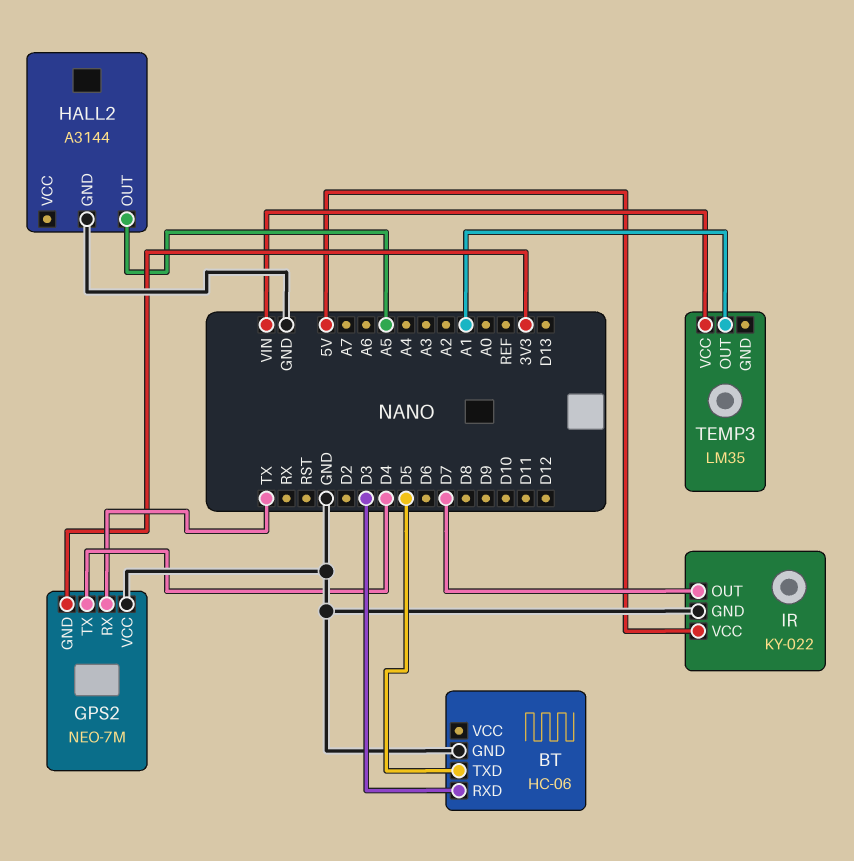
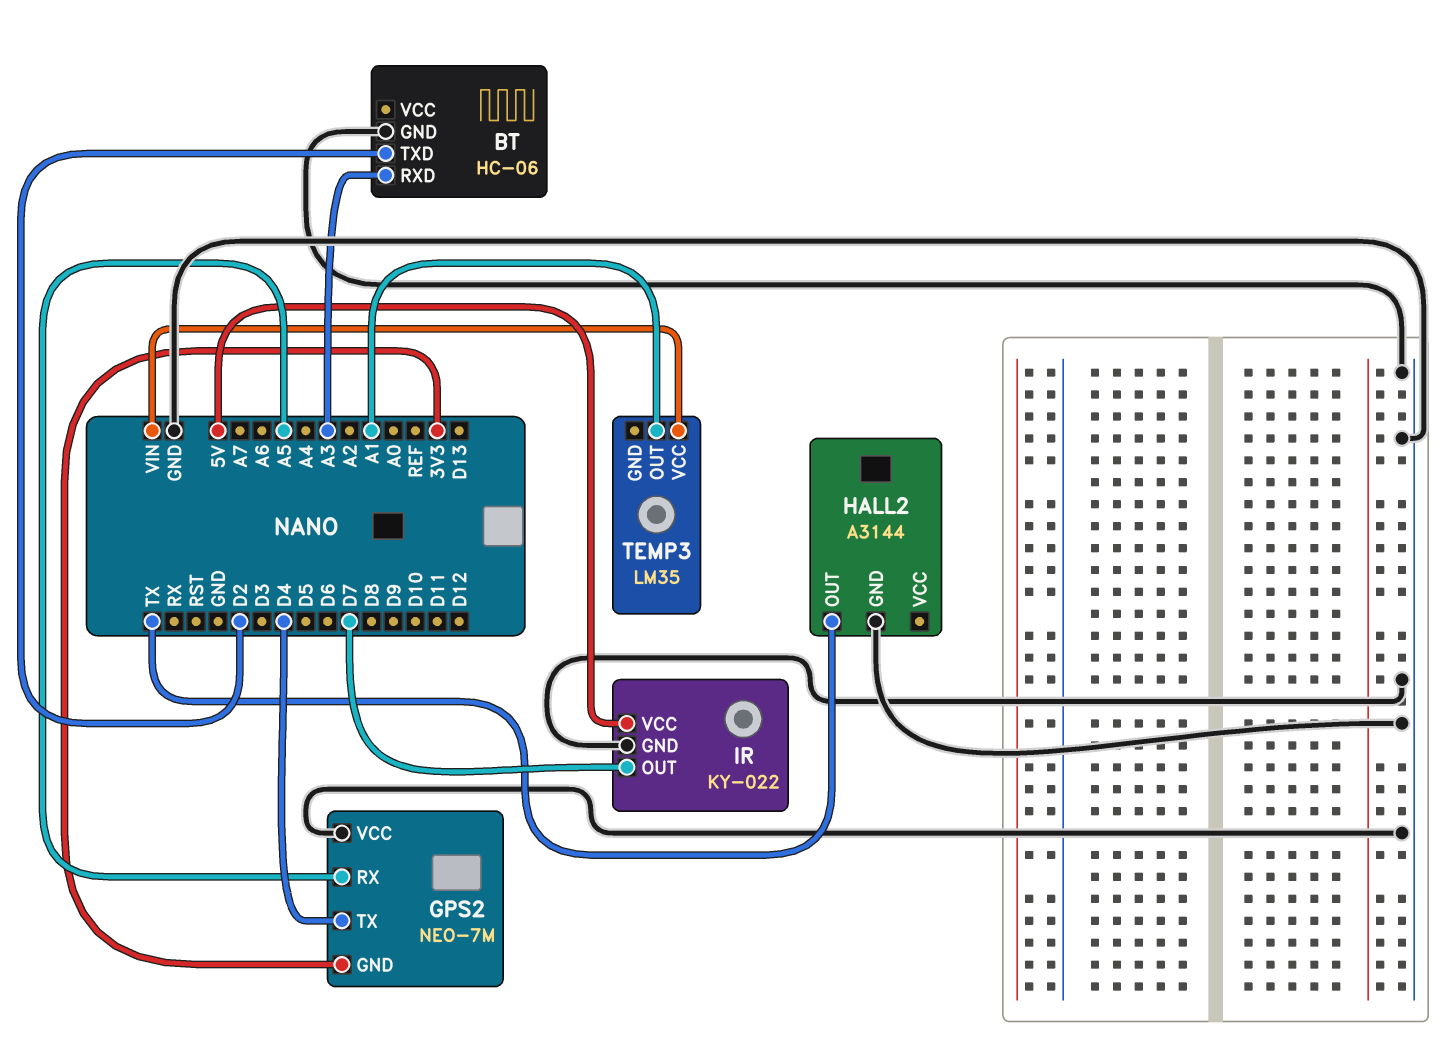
BT pin RXD: D3 -> A3
BT pin TXD: D5 -> D2
GPS2 pin RX: TX -> A5
HALL2 pin OUT: A5 -> TX

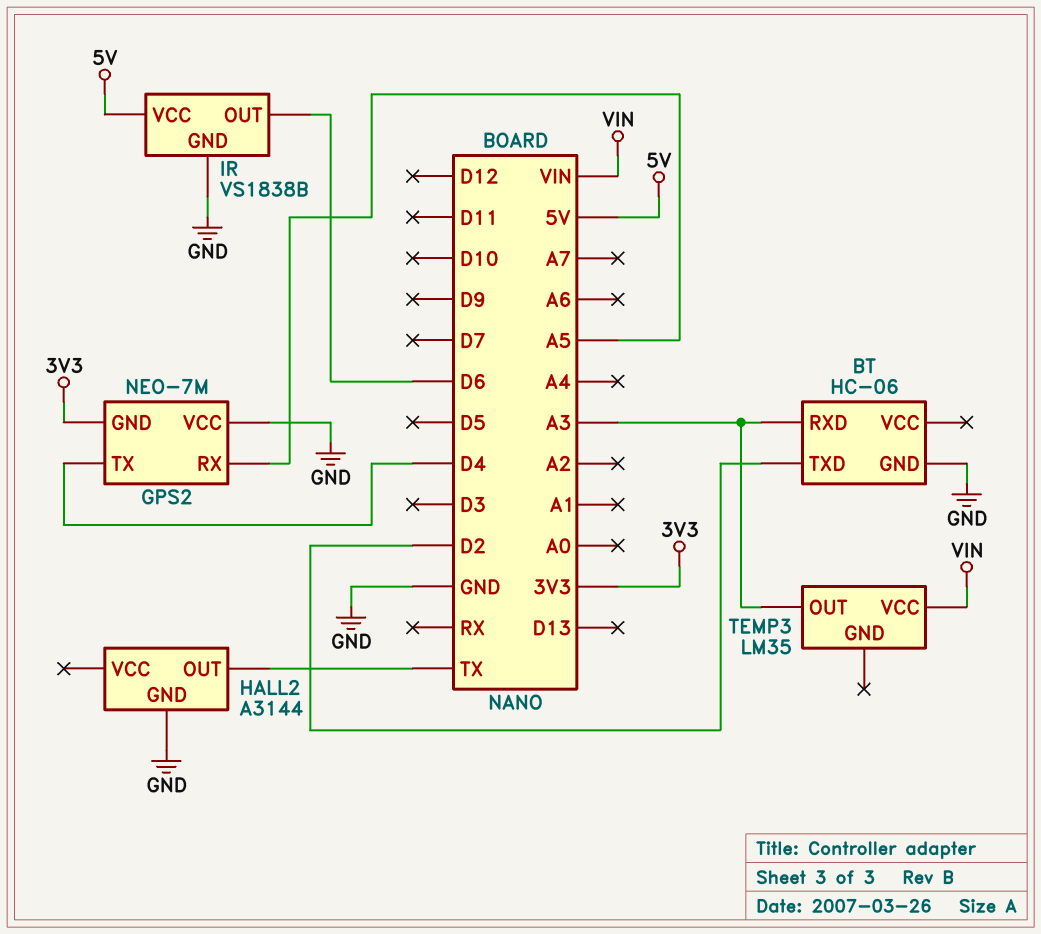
IR: KY-022 -> VS1838B
IR pin OUT: D7 -> D6
TEMP3 pin OUT: A1 -> A3

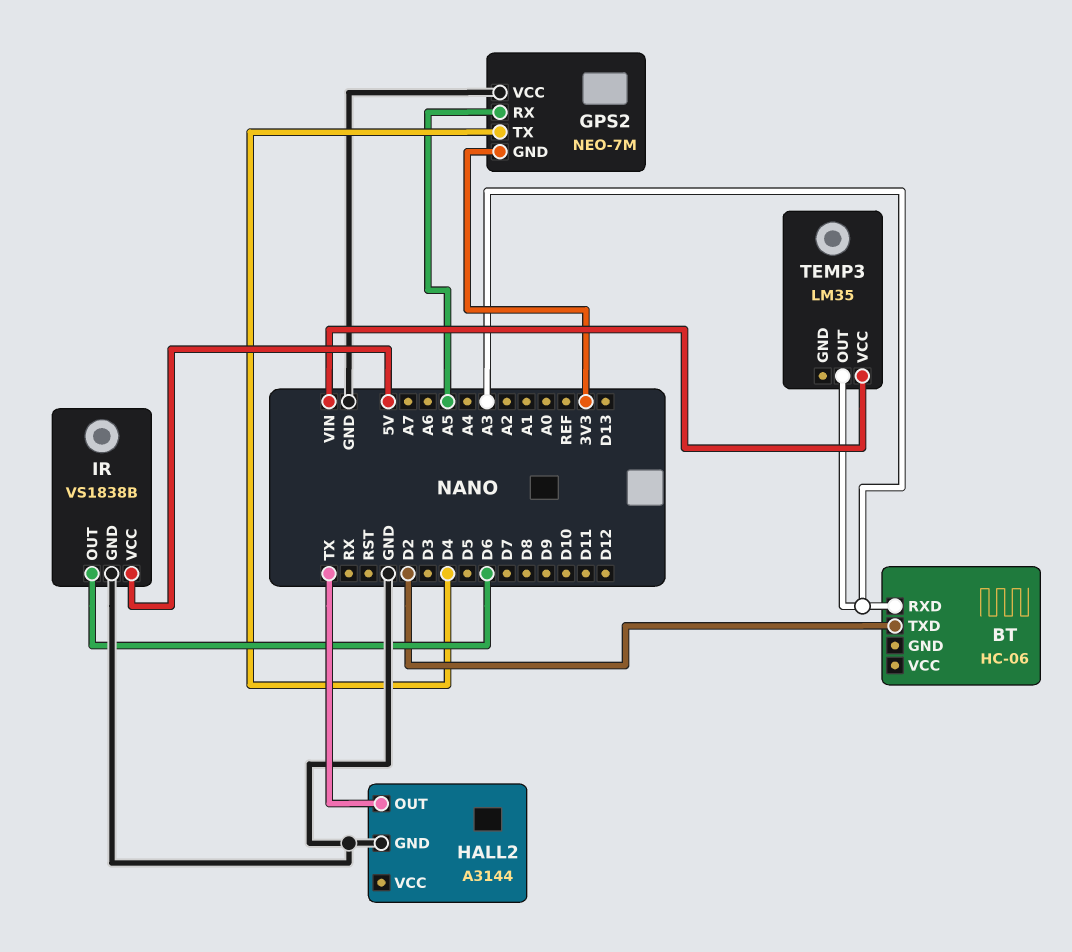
BT pin GND: GND -> none

